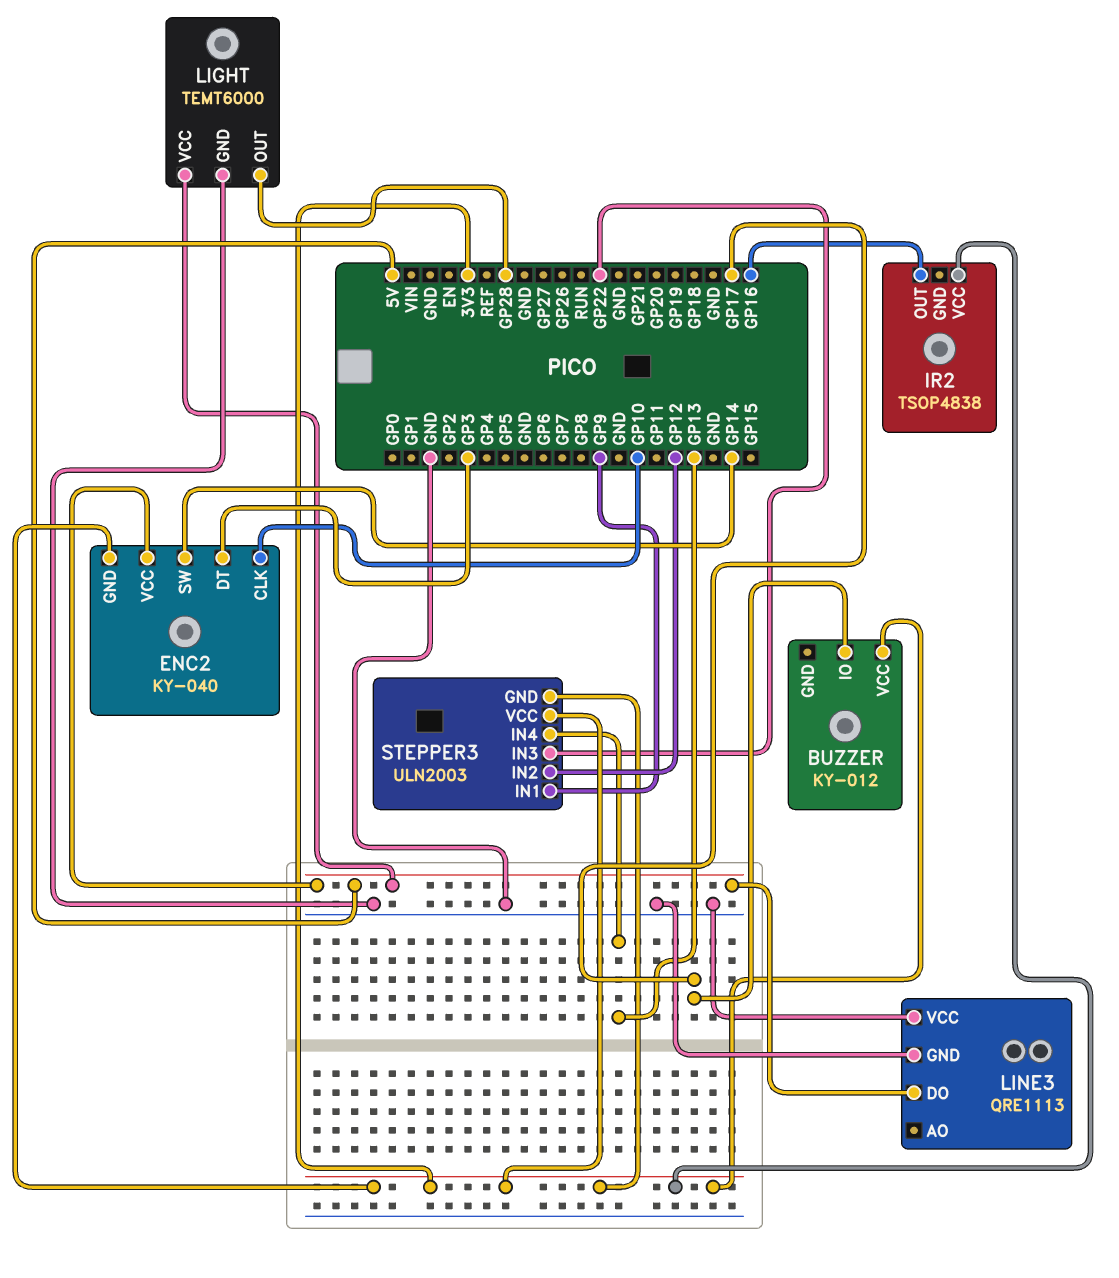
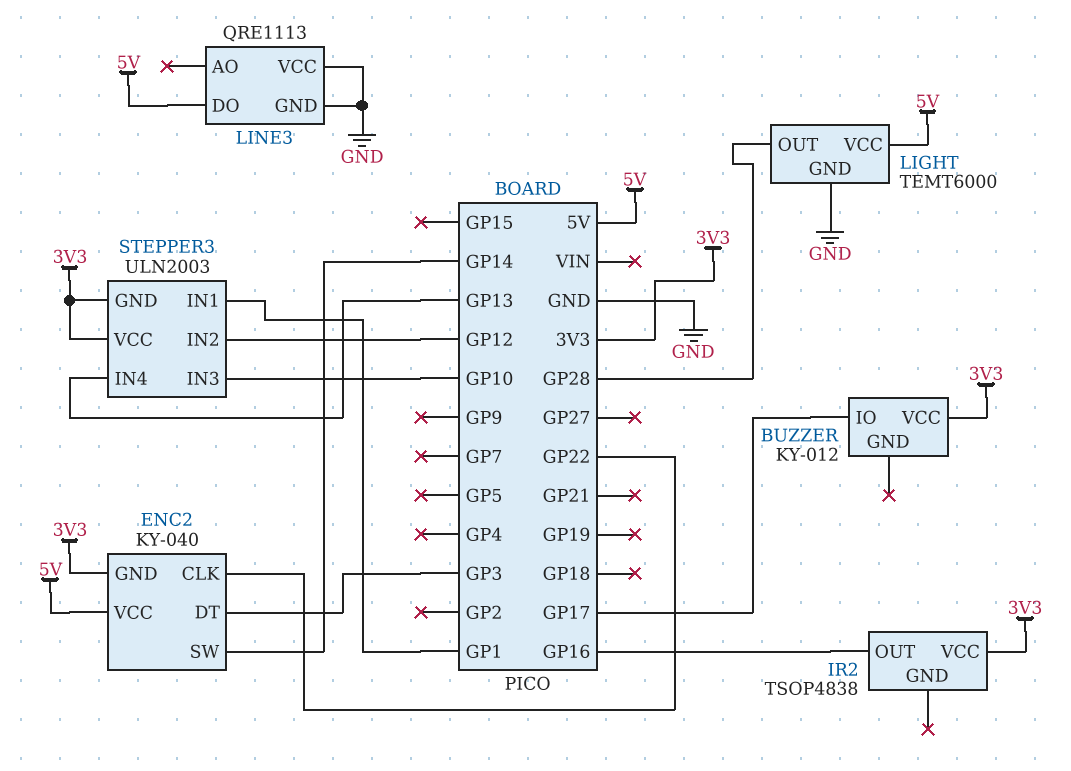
ENC2 pin CLK: GP10 -> GP22
STEPPER3 pin IN1: GP9 -> GP1
STEPPER3 pin IN3: GP22 -> GP10

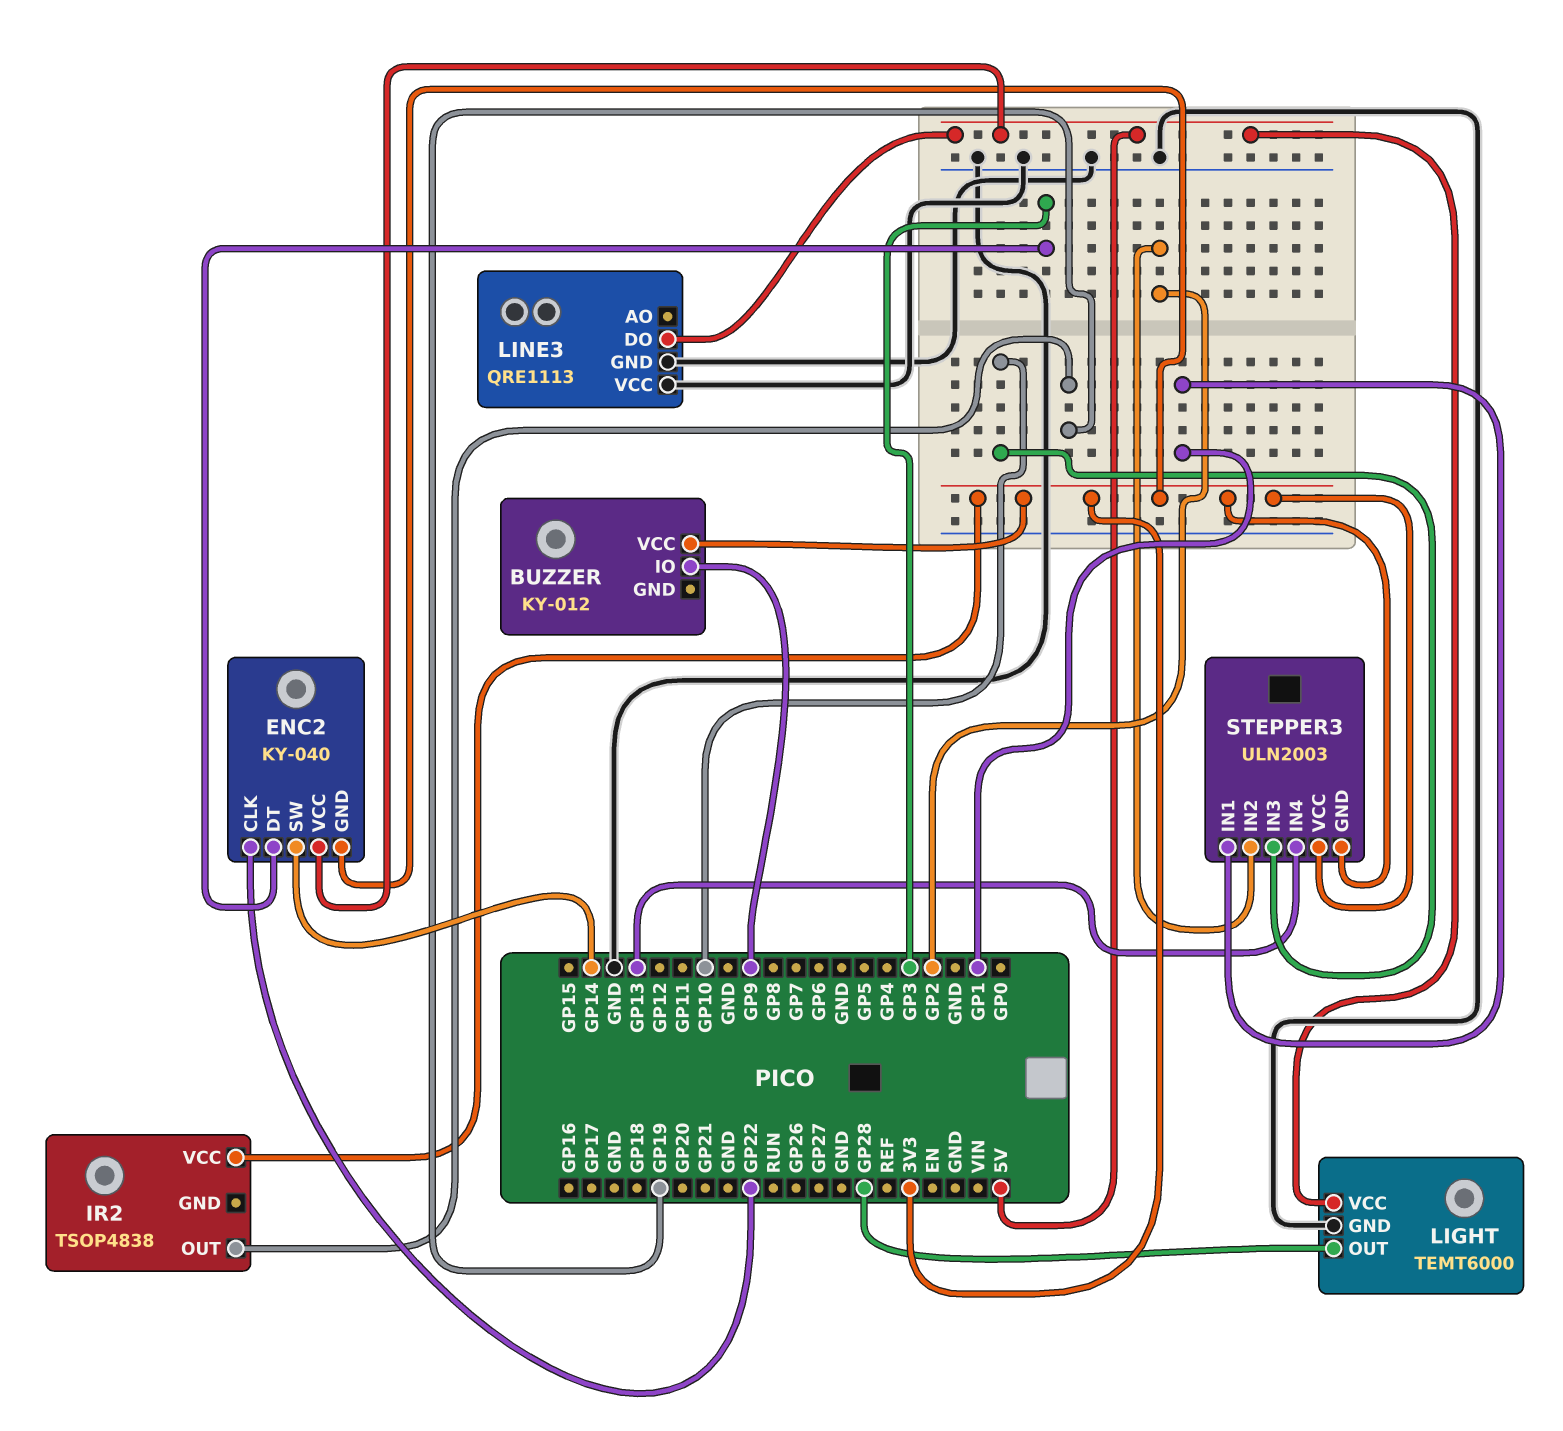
BUZZER pin IO: GP17 -> GP9
IR2 pin OUT: GP16 -> GP19
STEPPER3 pin IN2: GP12 -> GP2

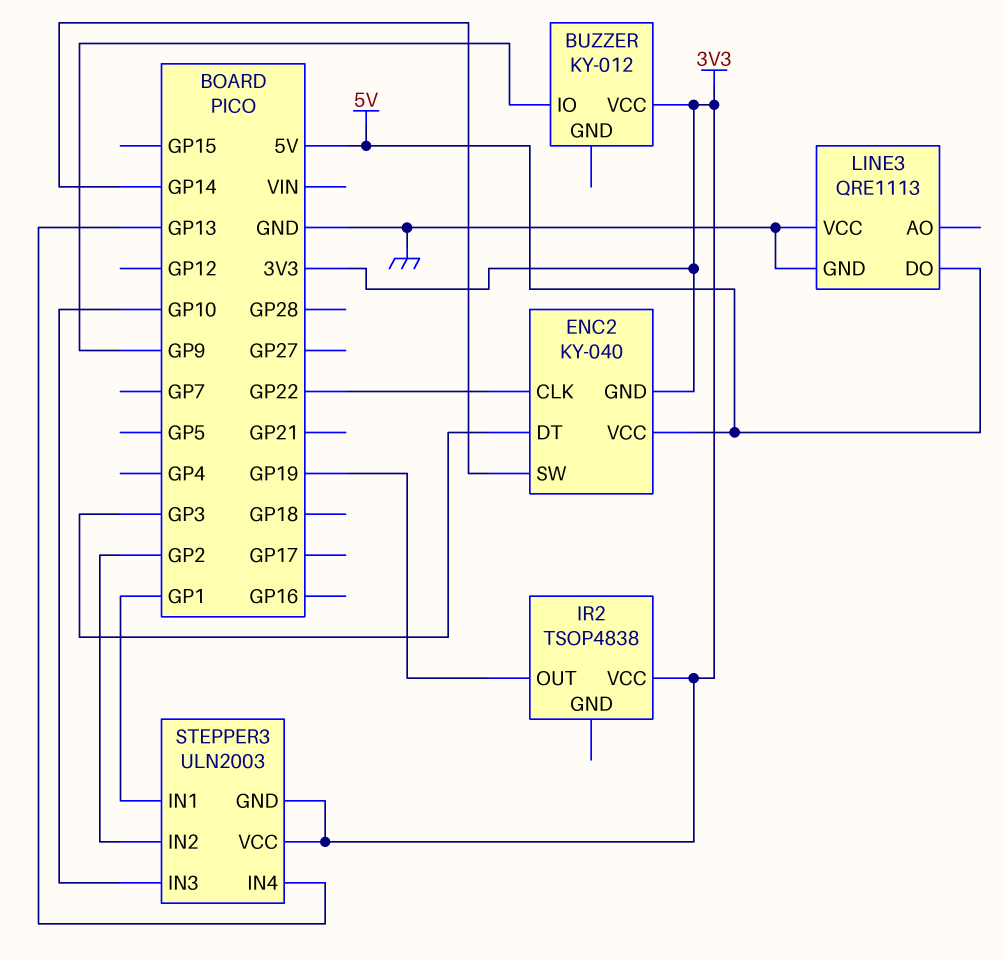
LIGHT: TEMT6000 -> none
LIGHT pin GND: GND -> none
LIGHT pin OUT: GP28 -> none
LIGHT pin VCC: 5V -> none

